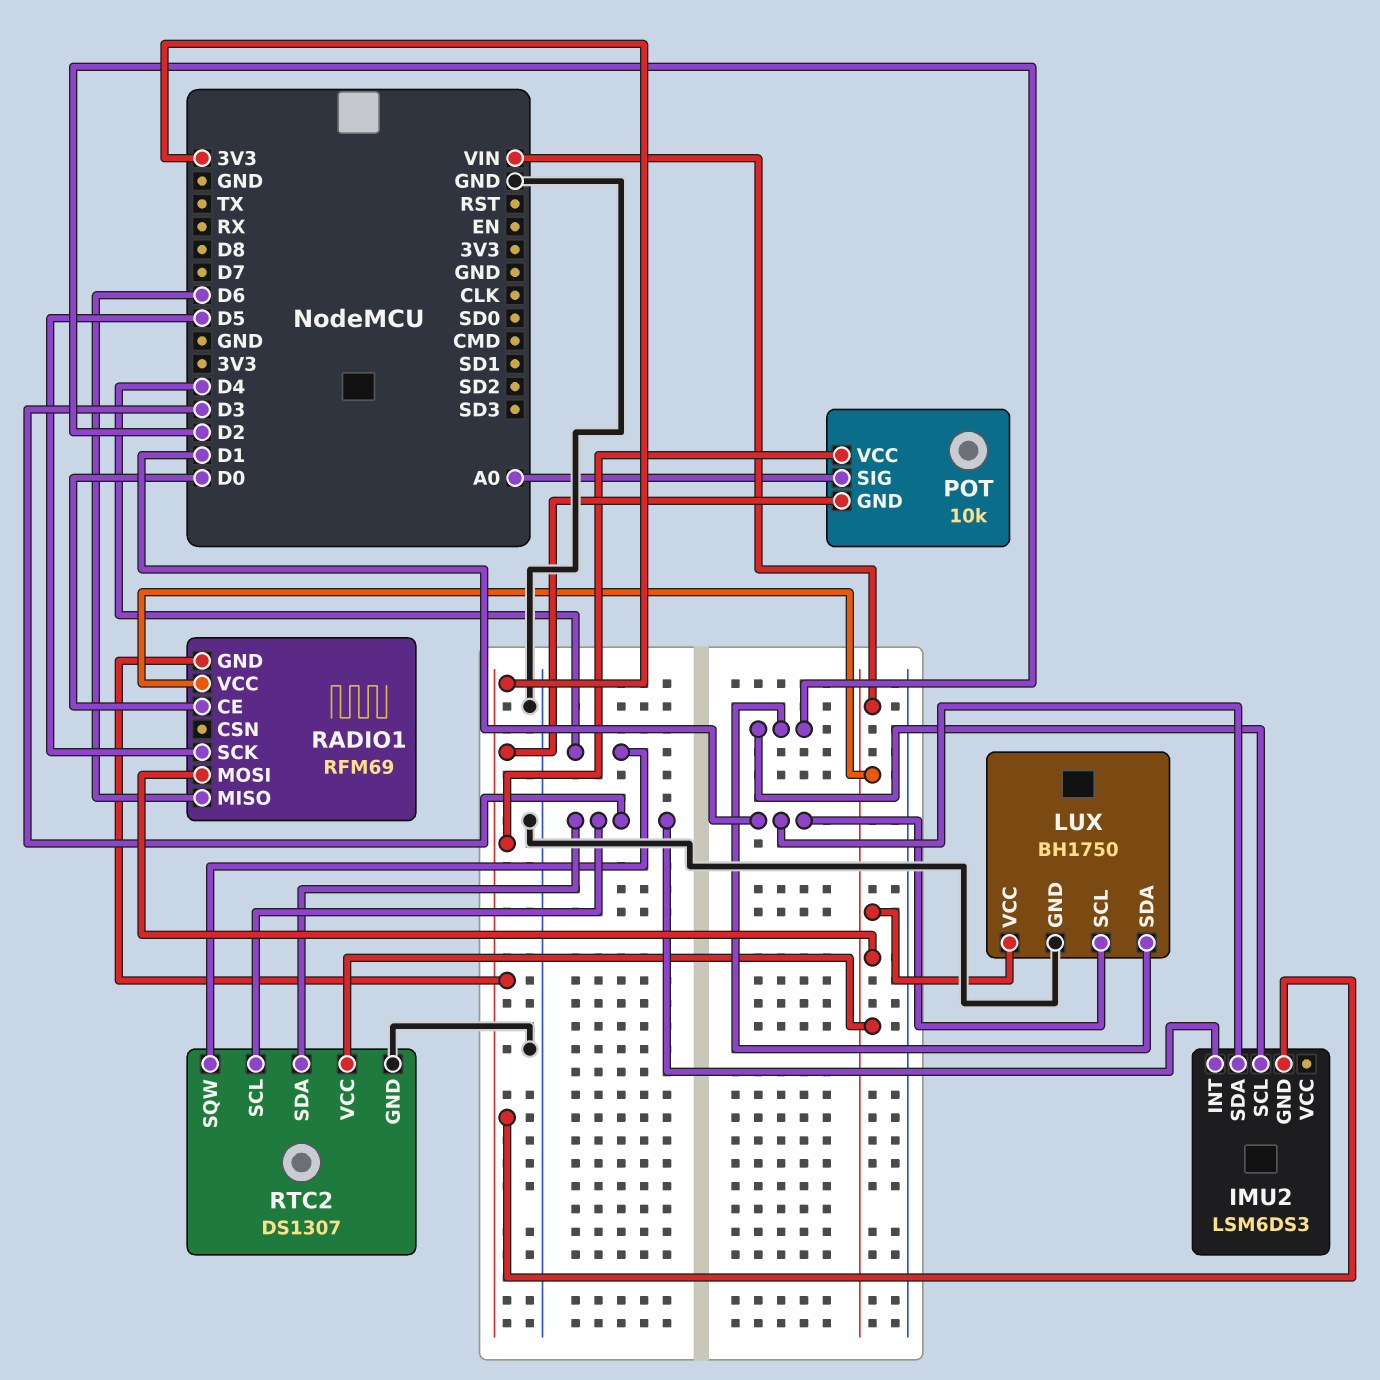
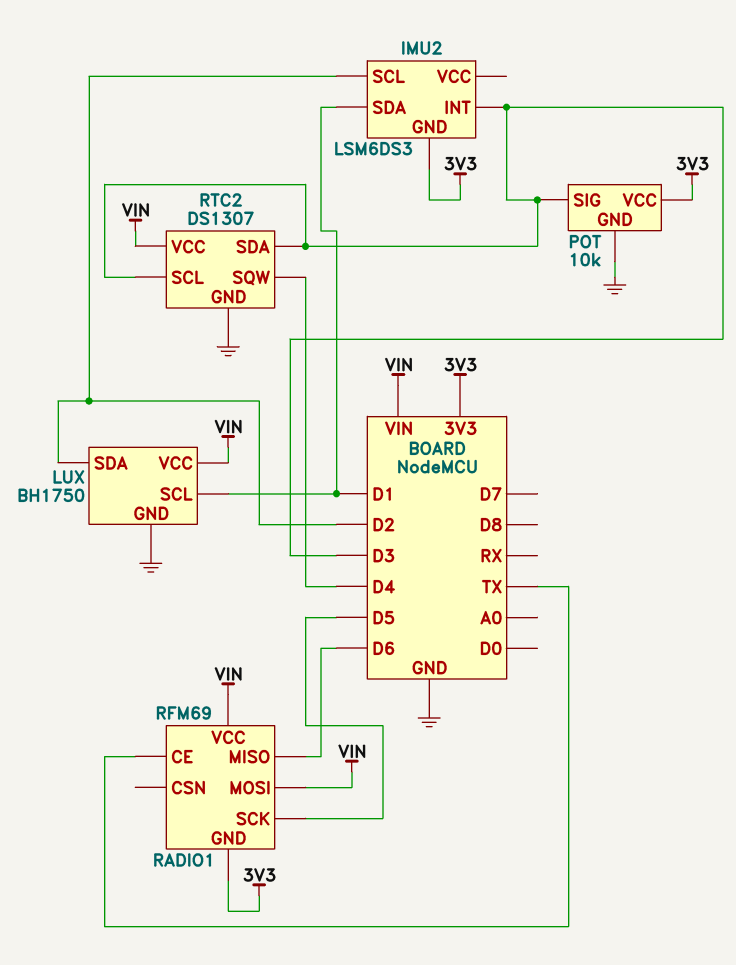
POT pin GND: 3V3 -> GND
POT pin SIG: A0 -> D3
RADIO1 pin CE: D0 -> TX

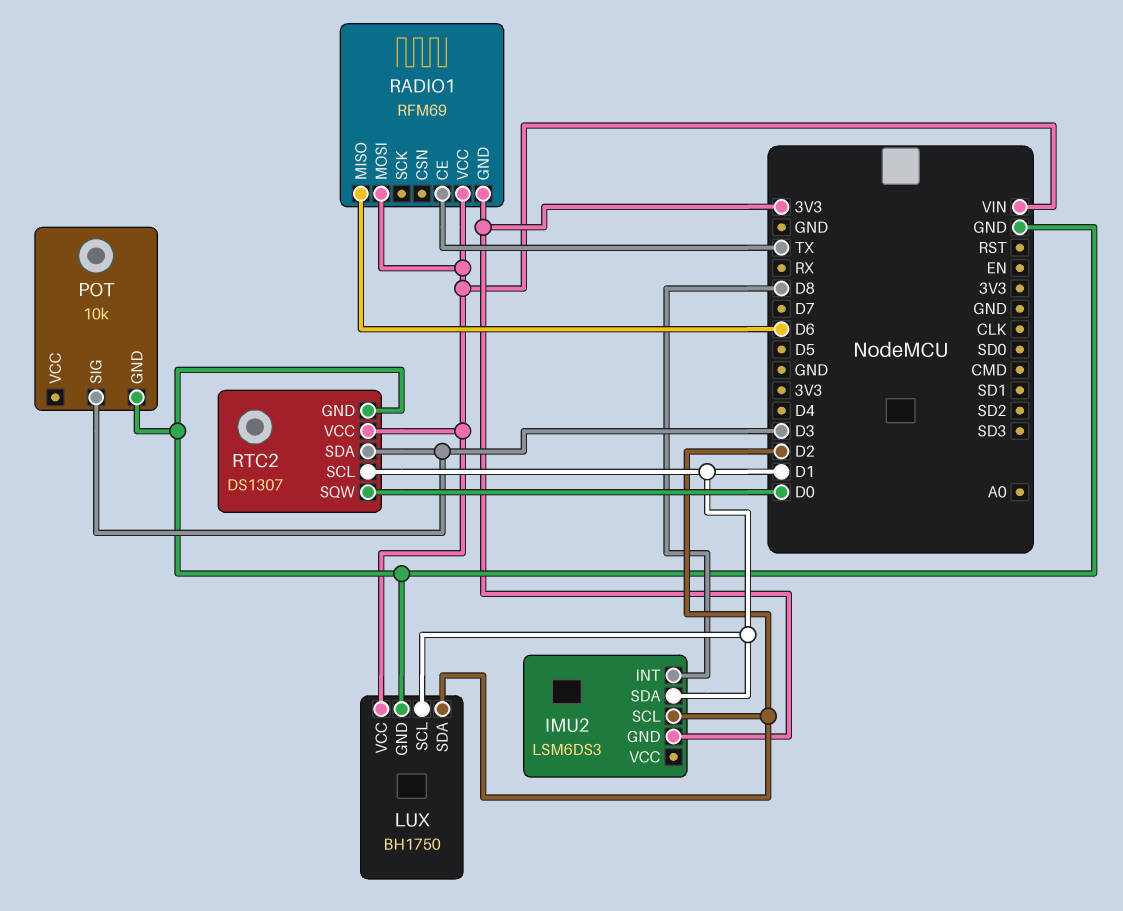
IMU2 pin INT: D3 -> D8
POT pin VCC: 3V3 -> none
RADIO1 pin SCK: D5 -> none
RTC2 pin SCL: D3 -> D1
RTC2 pin SQW: D4 -> D0

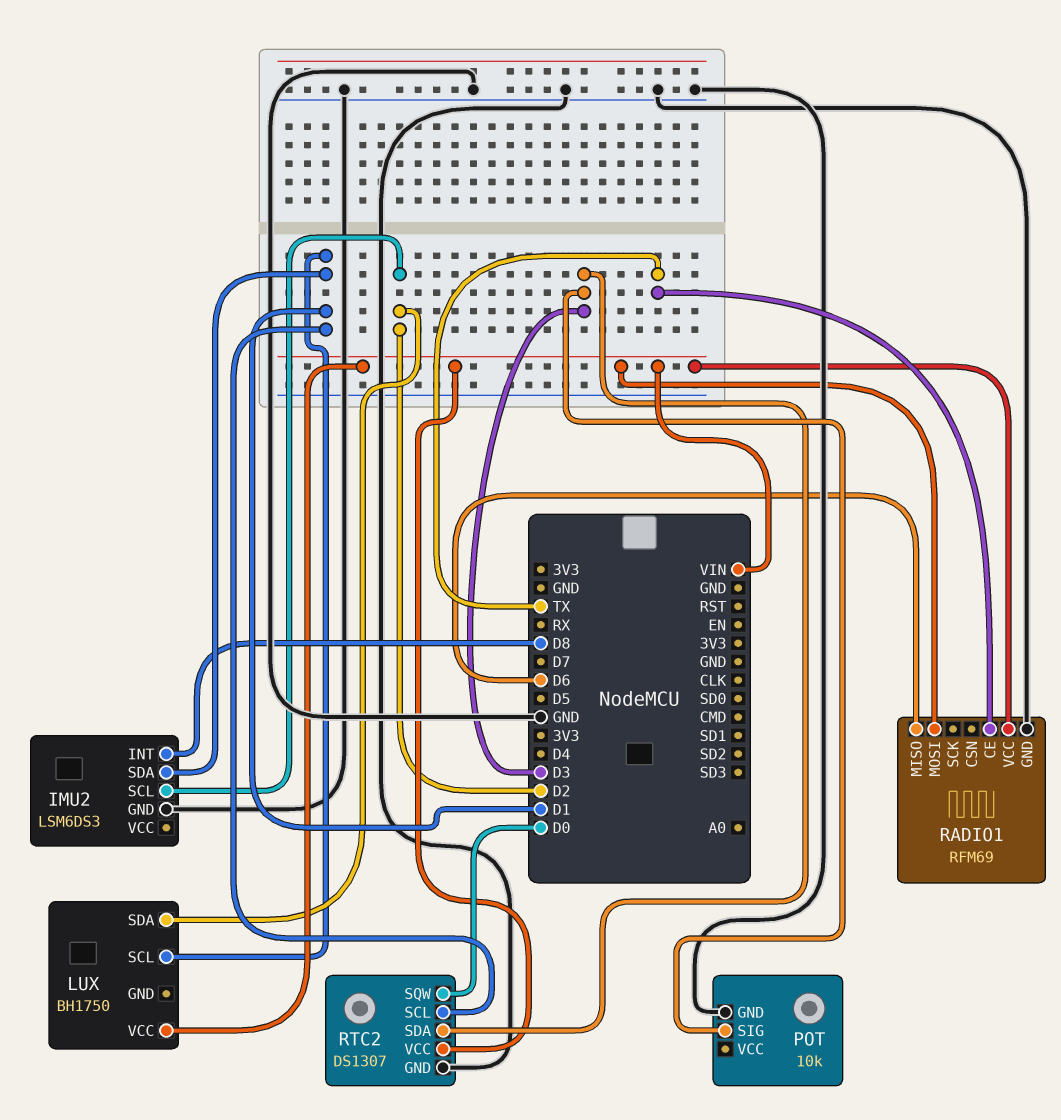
IMU2 pin GND: 3V3 -> GND
LUX pin GND: GND -> none
RADIO1 pin GND: 3V3 -> GND

